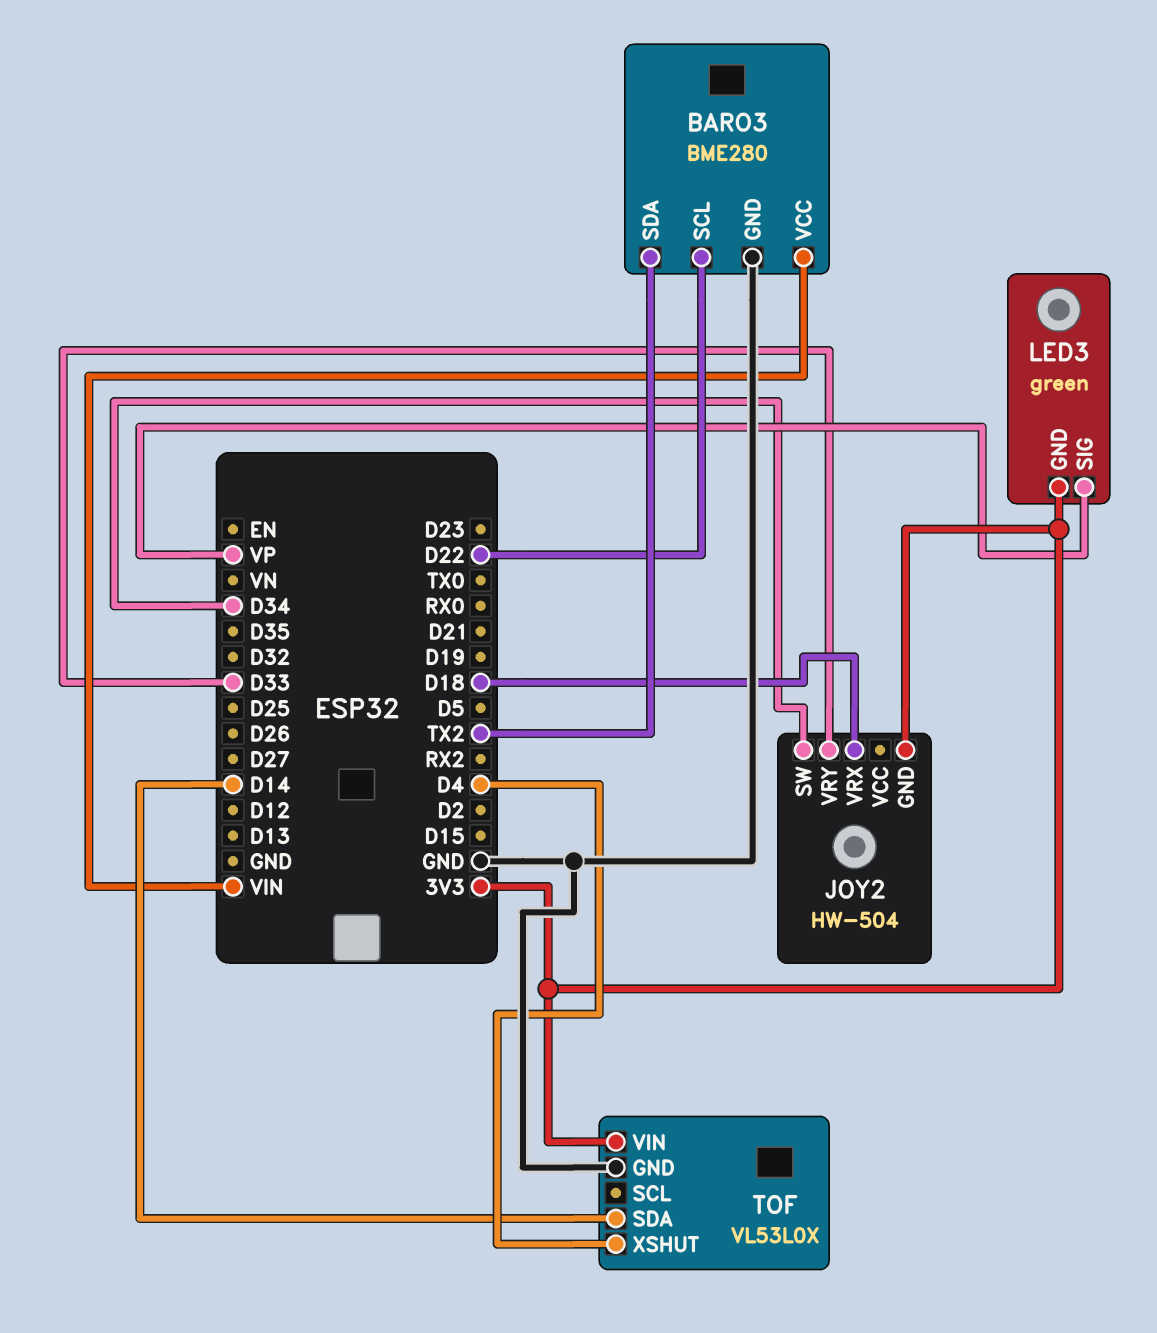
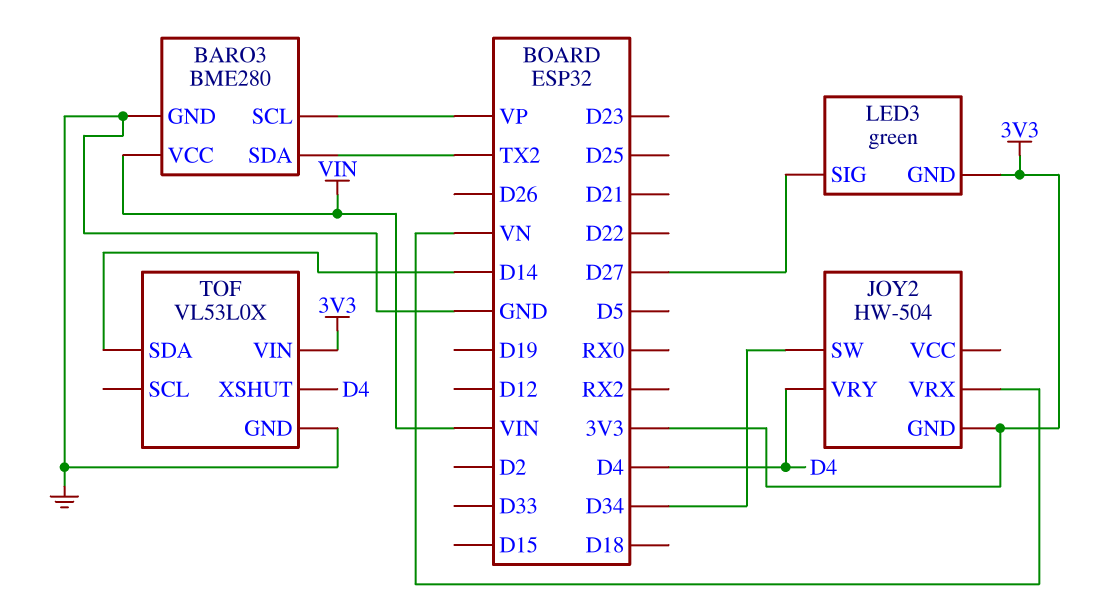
BARO3 pin SCL: D22 -> VP
JOY2 pin VRX: D18 -> VN
JOY2 pin VRY: D33 -> D4
LED3 pin SIG: VP -> D27

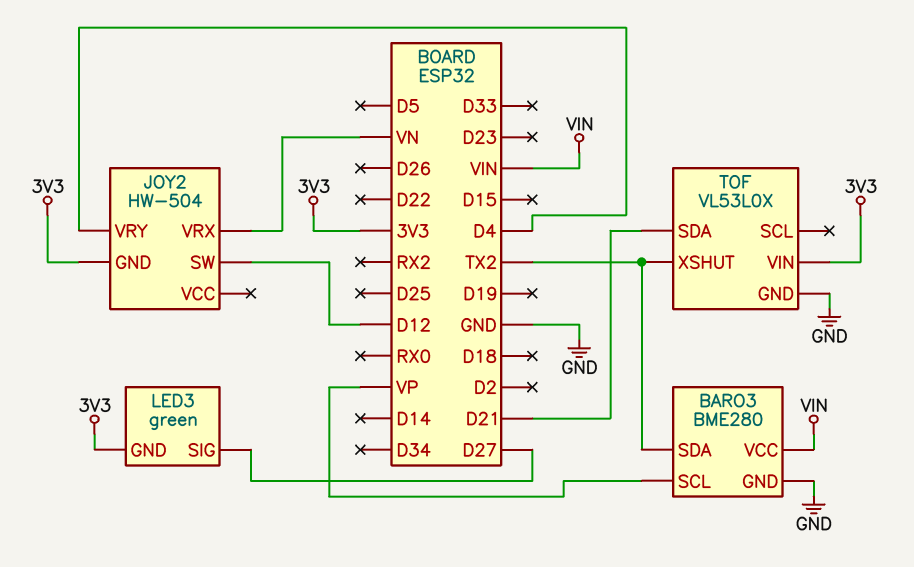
JOY2 pin SW: D34 -> D12
TOF pin SDA: D14 -> D21
TOF pin XSHUT: D4 -> TX2

